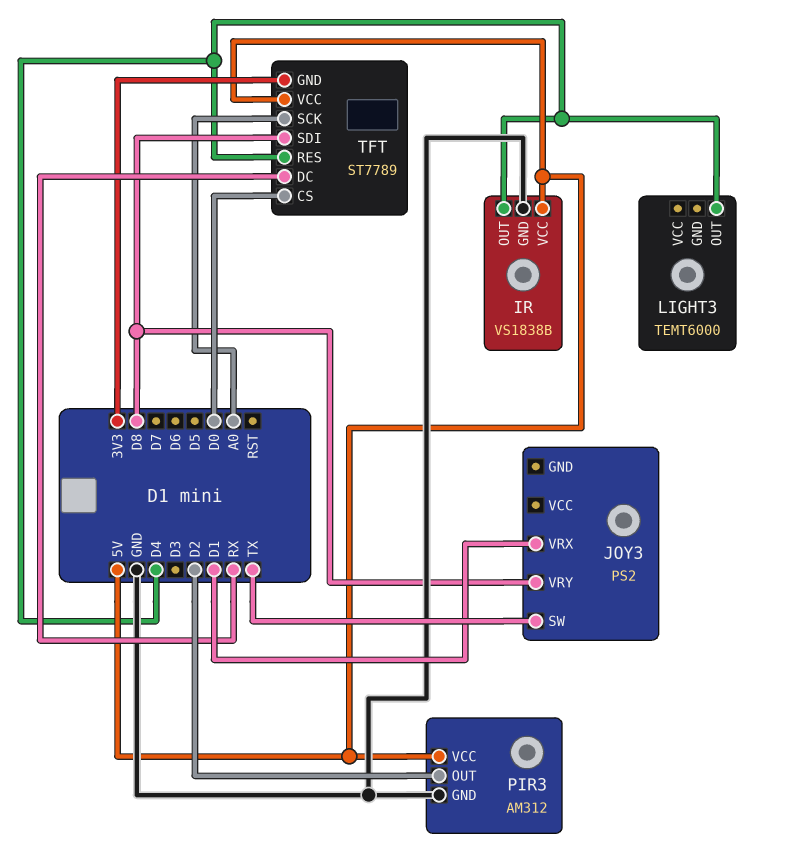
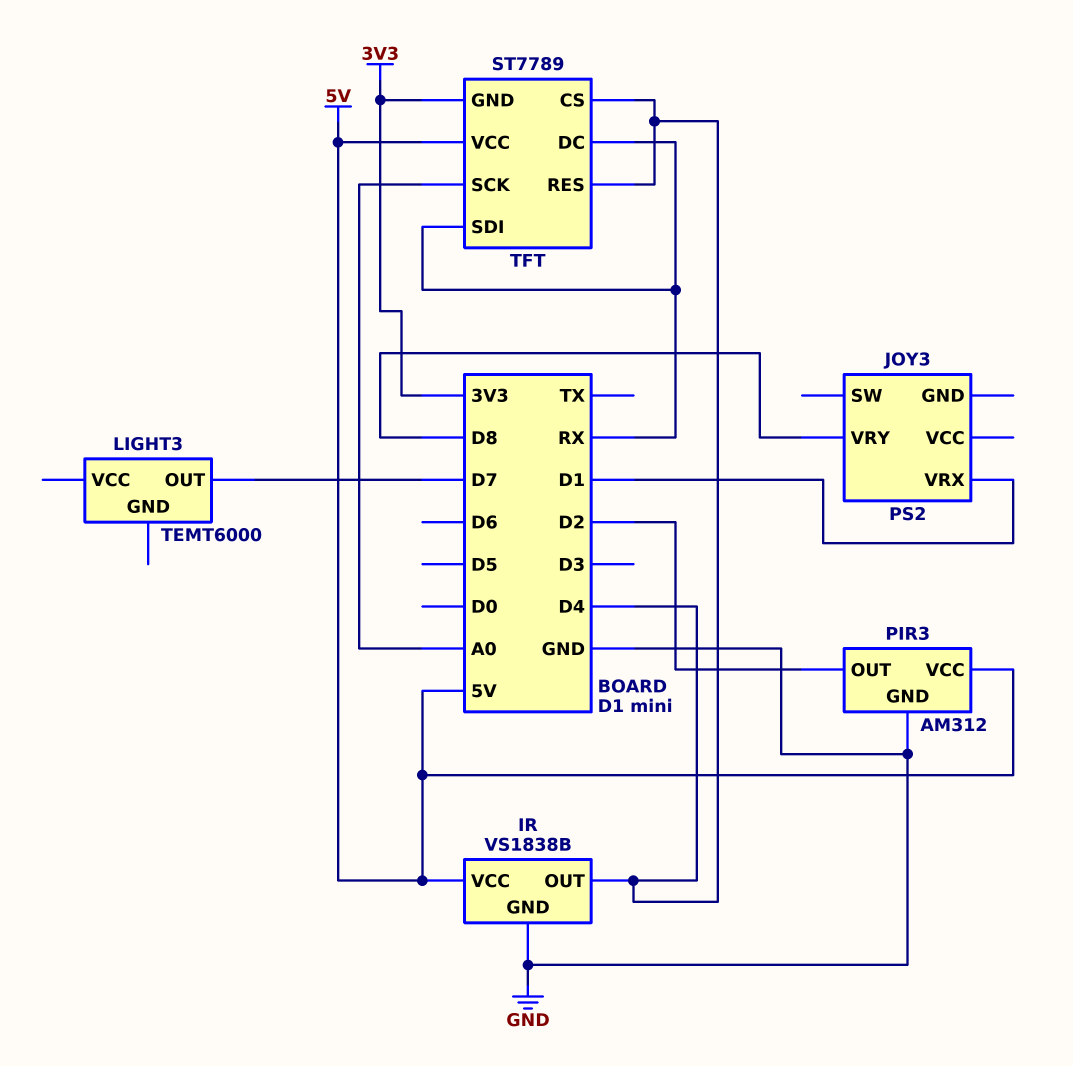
JOY3 pin SW: TX -> none
LIGHT3 pin OUT: D4 -> D7
TFT pin CS: D0 -> D4
TFT pin SDI: D8 -> RX

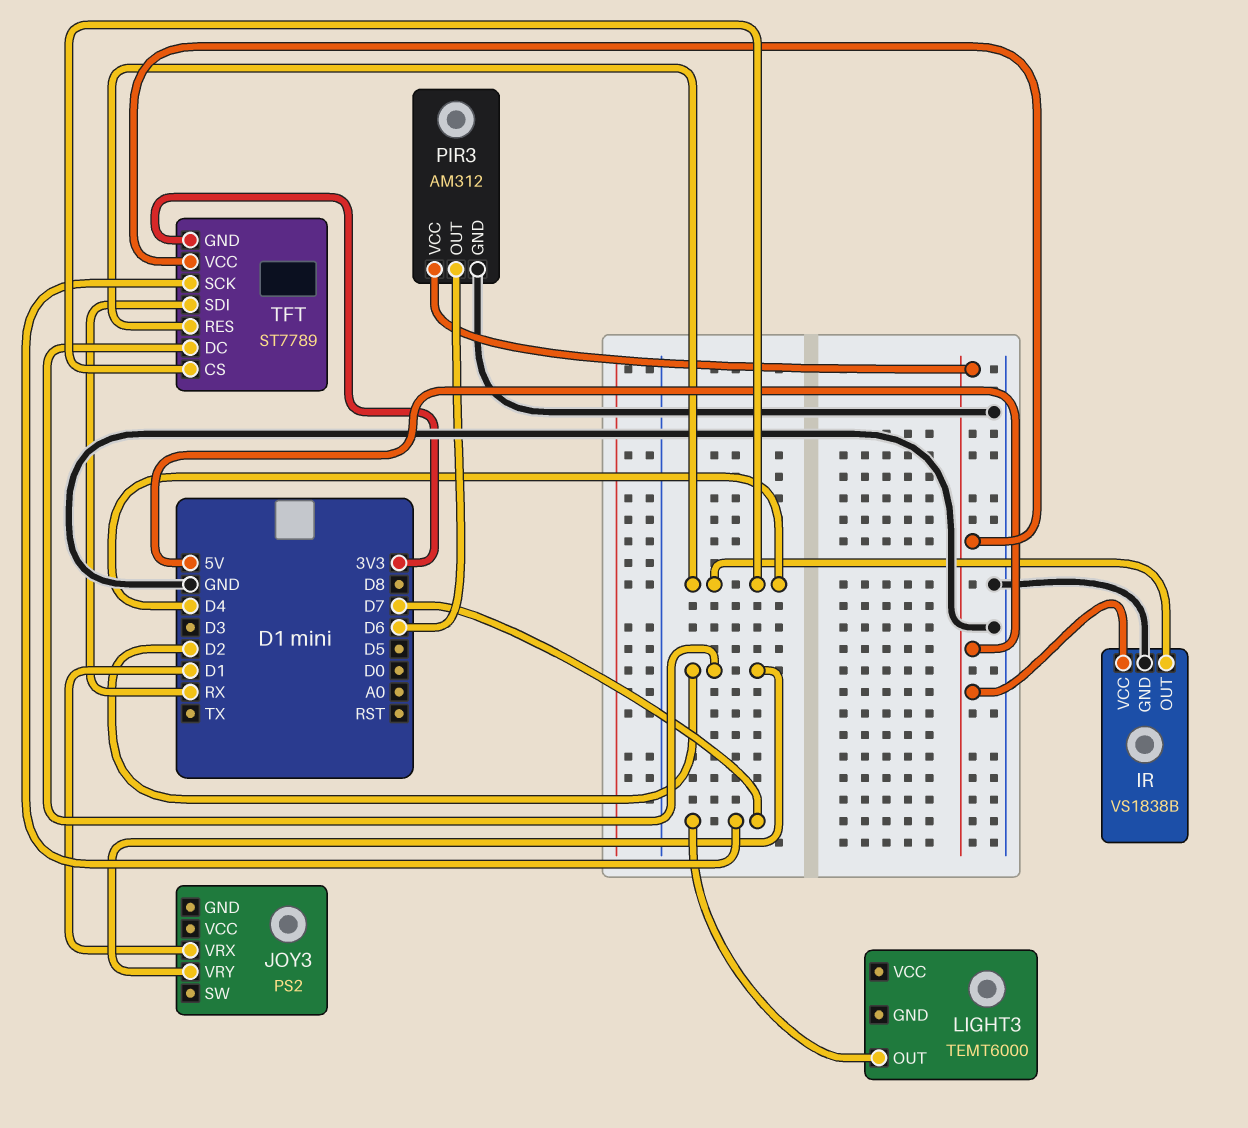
JOY3 pin VRY: D8 -> D2
PIR3 pin OUT: D2 -> D6
TFT pin DC: RX -> D2
TFT pin SCK: A0 -> D7

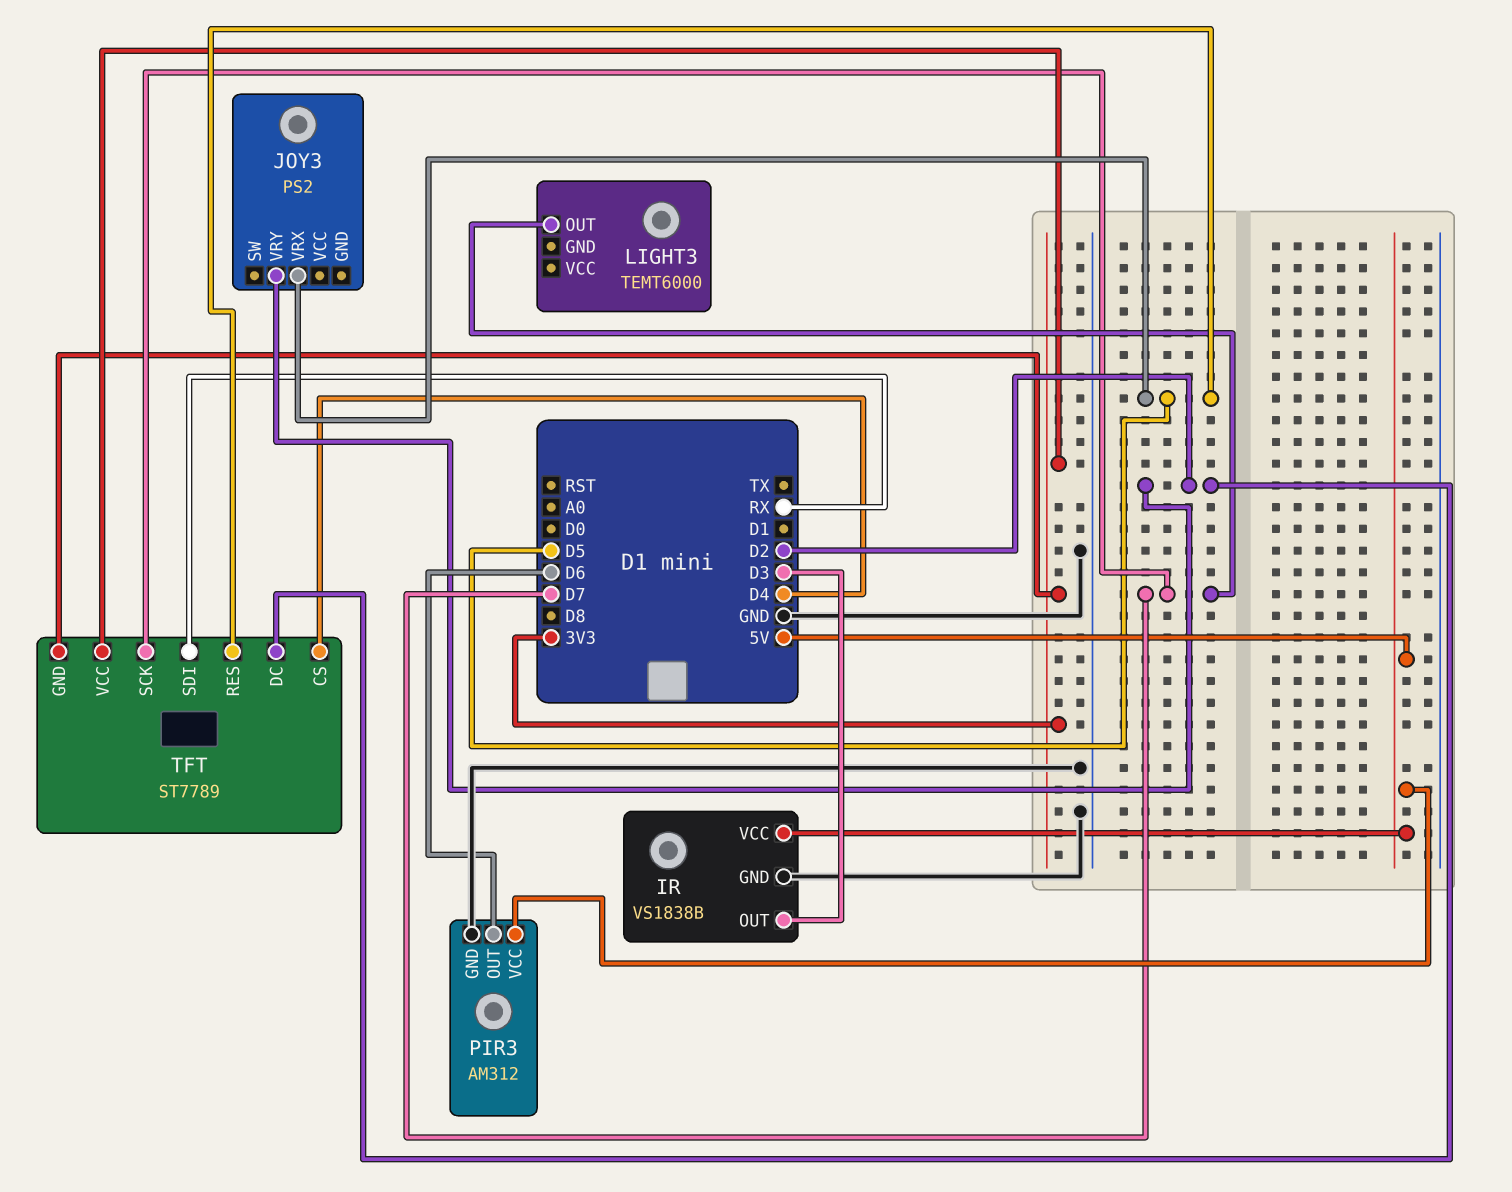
IR pin OUT: D4 -> D3
JOY3 pin VRX: D1 -> D5
TFT pin RES: D4 -> D5
TFT pin VCC: 5V -> 3V3

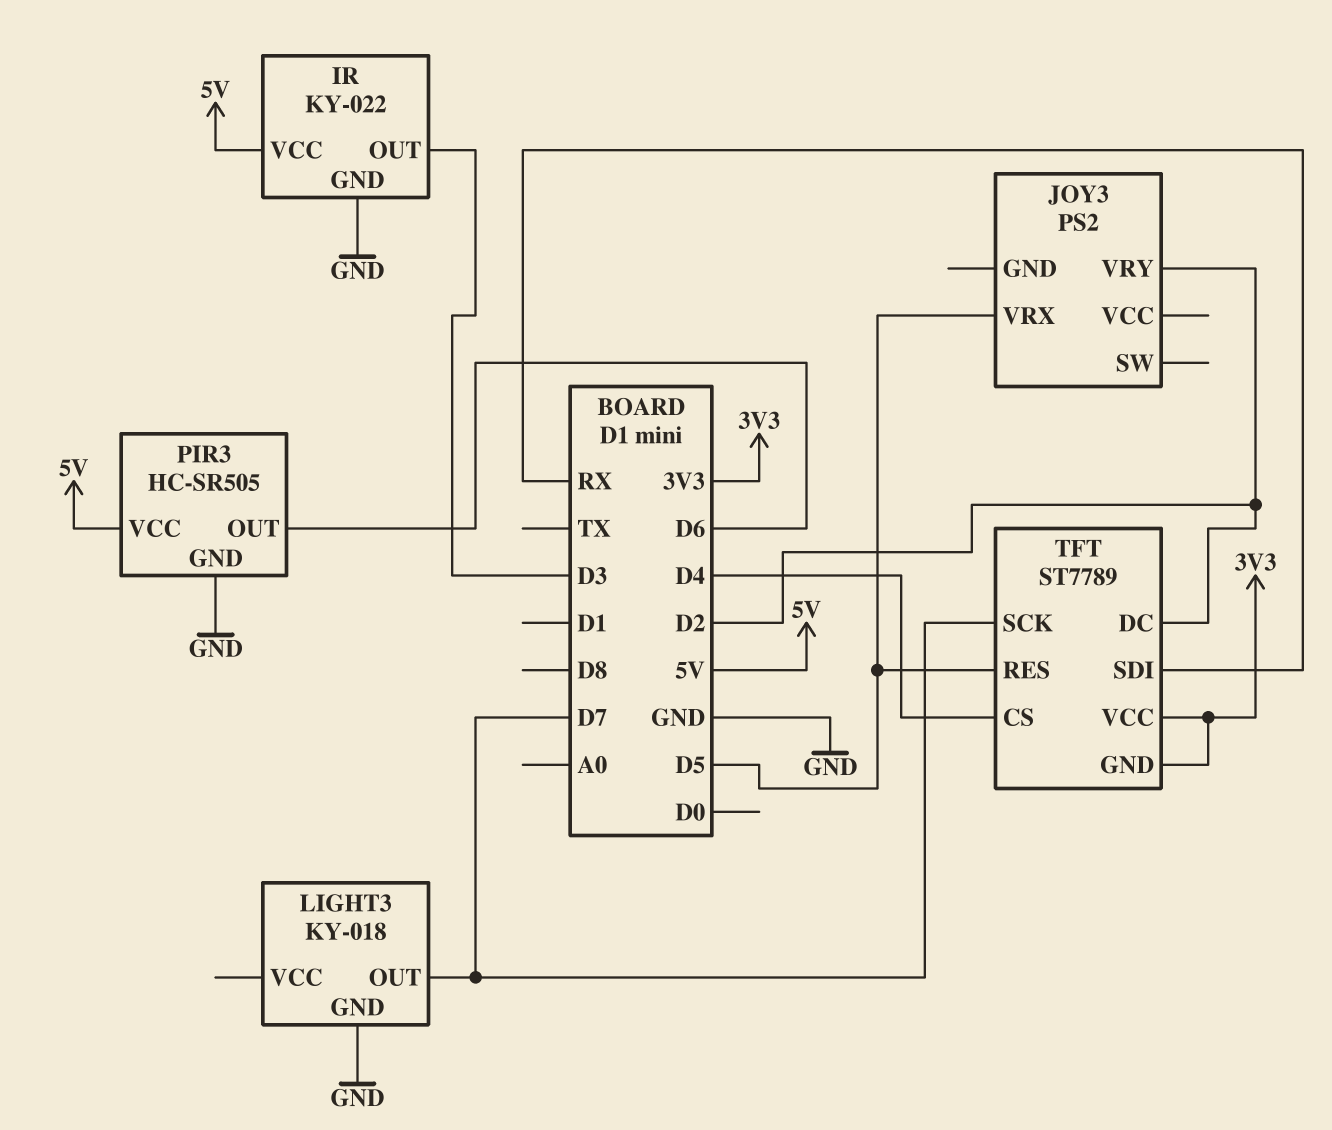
IR: VS1838B -> KY-022
LIGHT3: TEMT6000 -> KY-018
LIGHT3 pin GND: none -> GND
PIR3: AM312 -> HC-SR505

